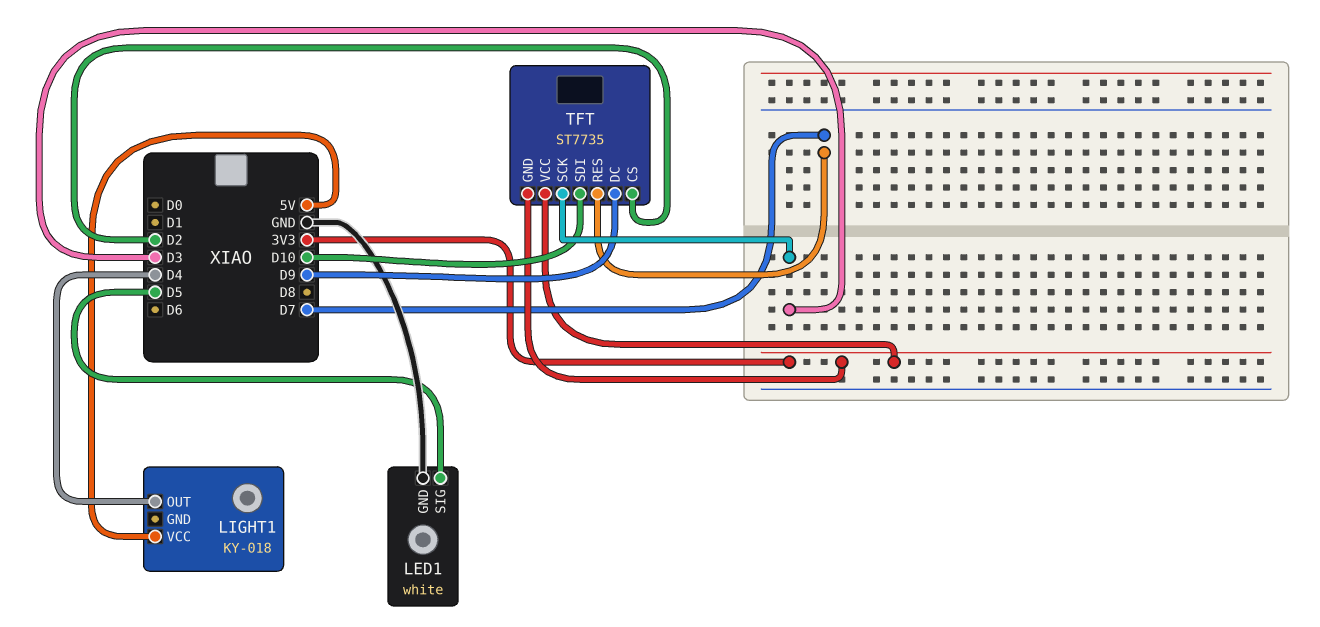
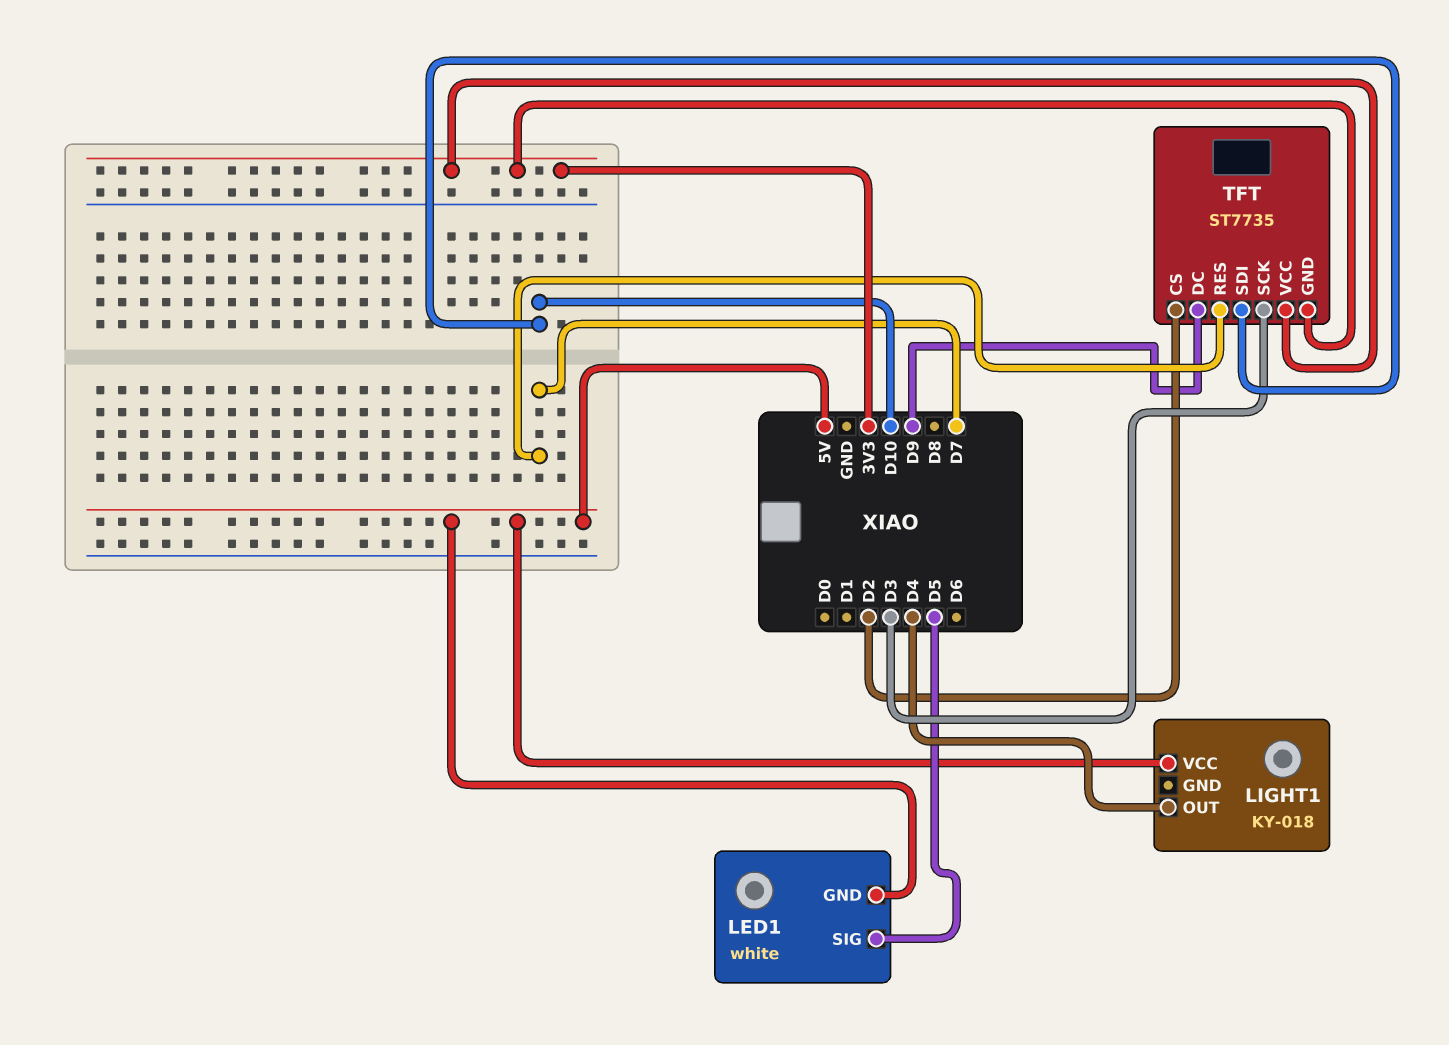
LED1 pin GND: GND -> 5V

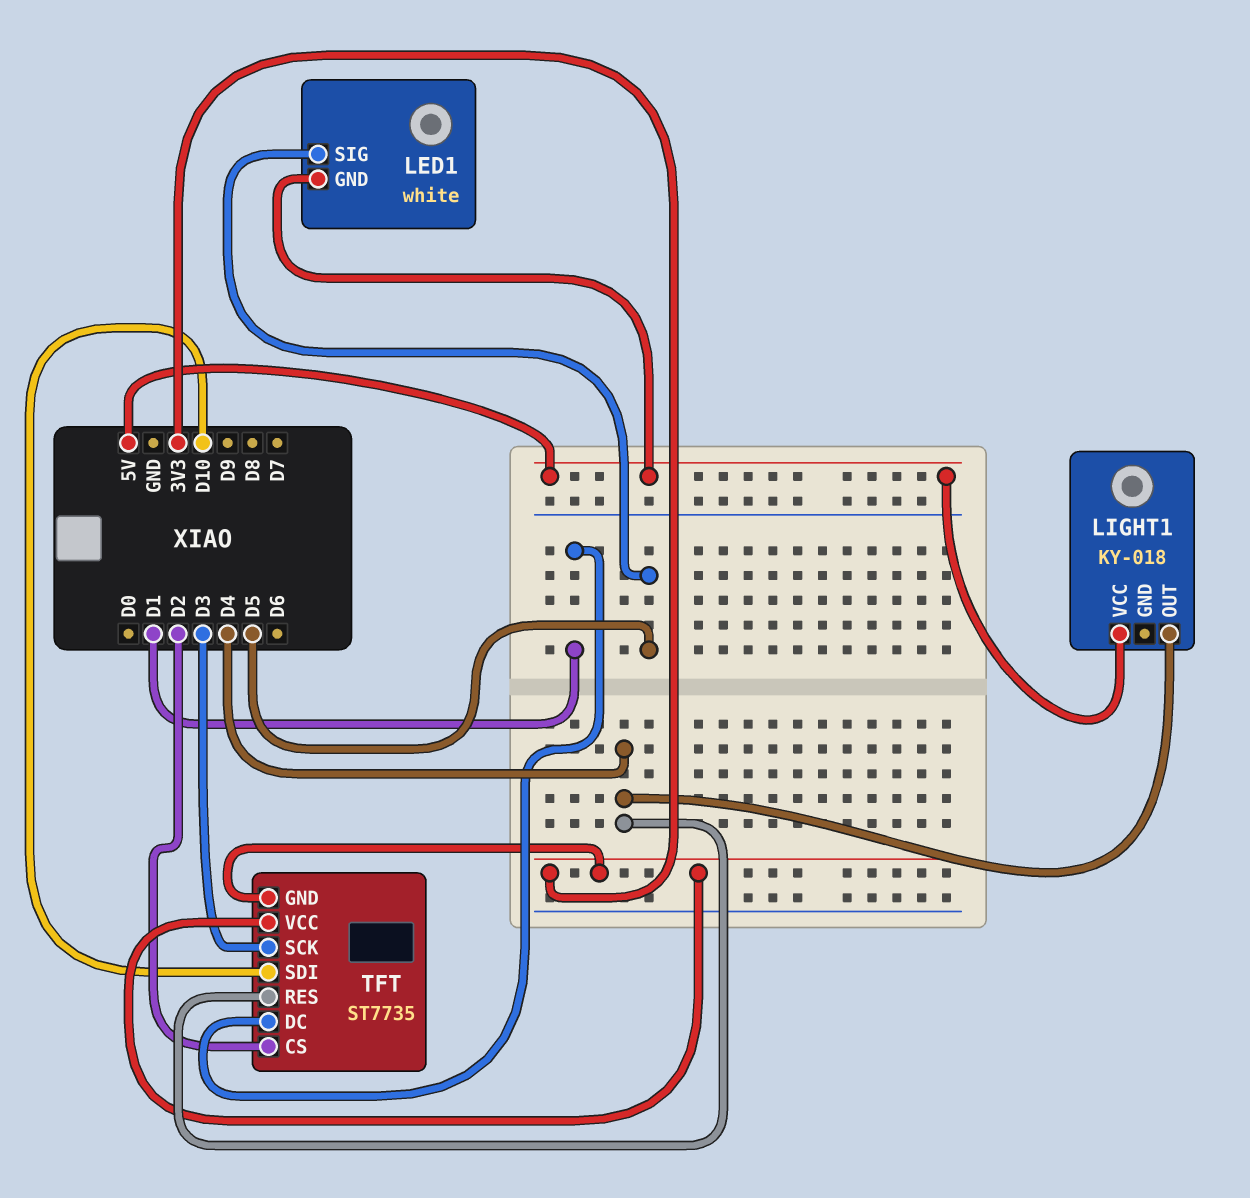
TFT pin DC: D9 -> D1
TFT pin RES: D7 -> D4

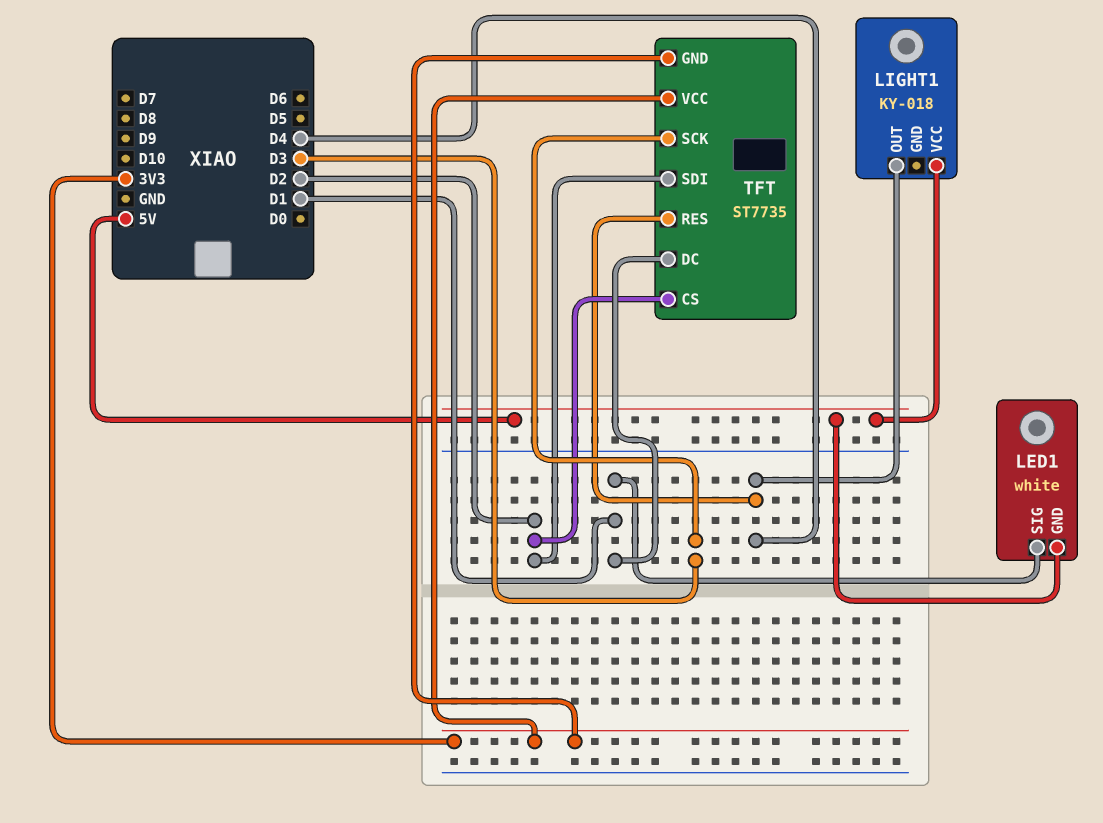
LED1 pin SIG: D5 -> D1
TFT pin SDI: D10 -> D2

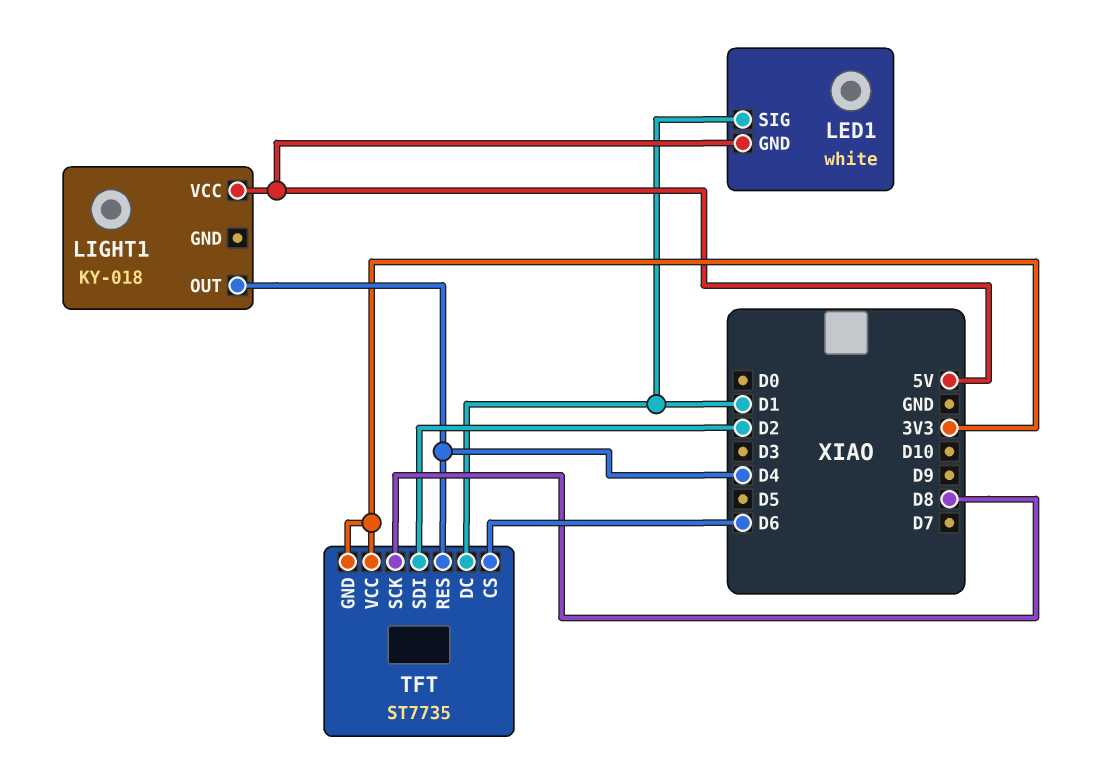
TFT pin CS: D2 -> D6
TFT pin SCK: D3 -> D8

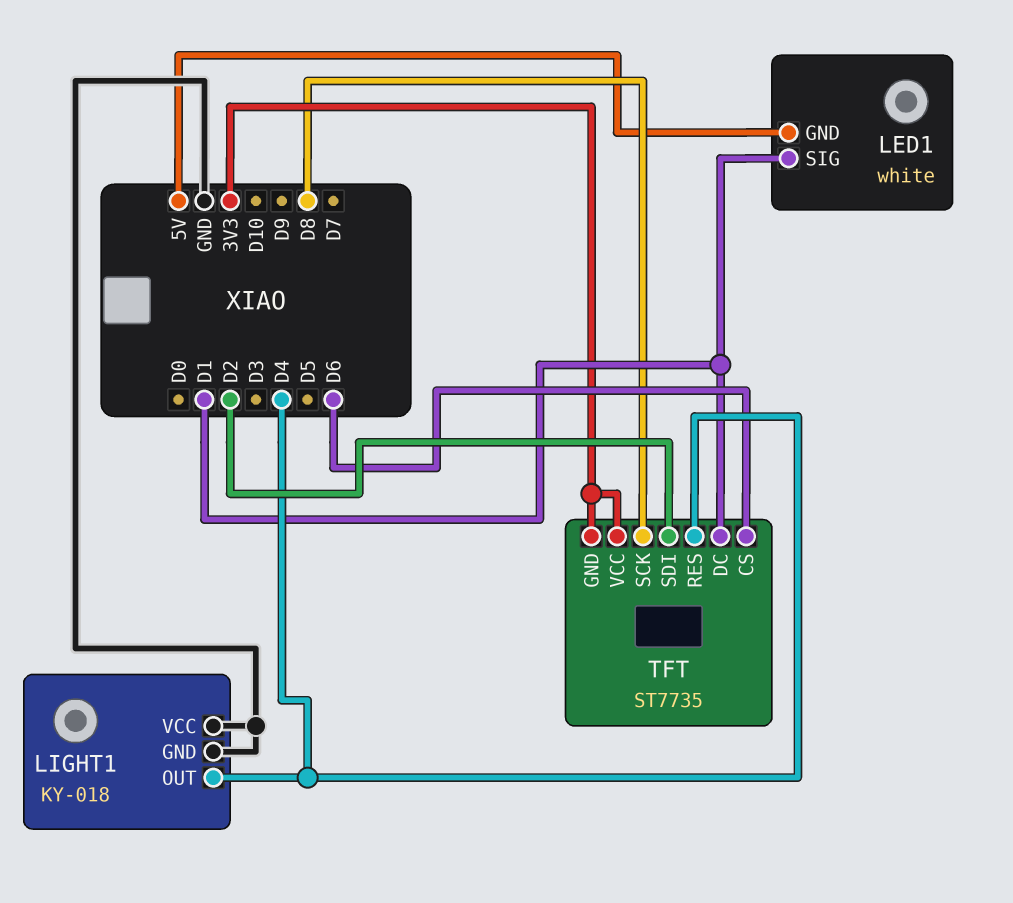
LIGHT1 pin GND: none -> GND
LIGHT1 pin VCC: 5V -> GND

